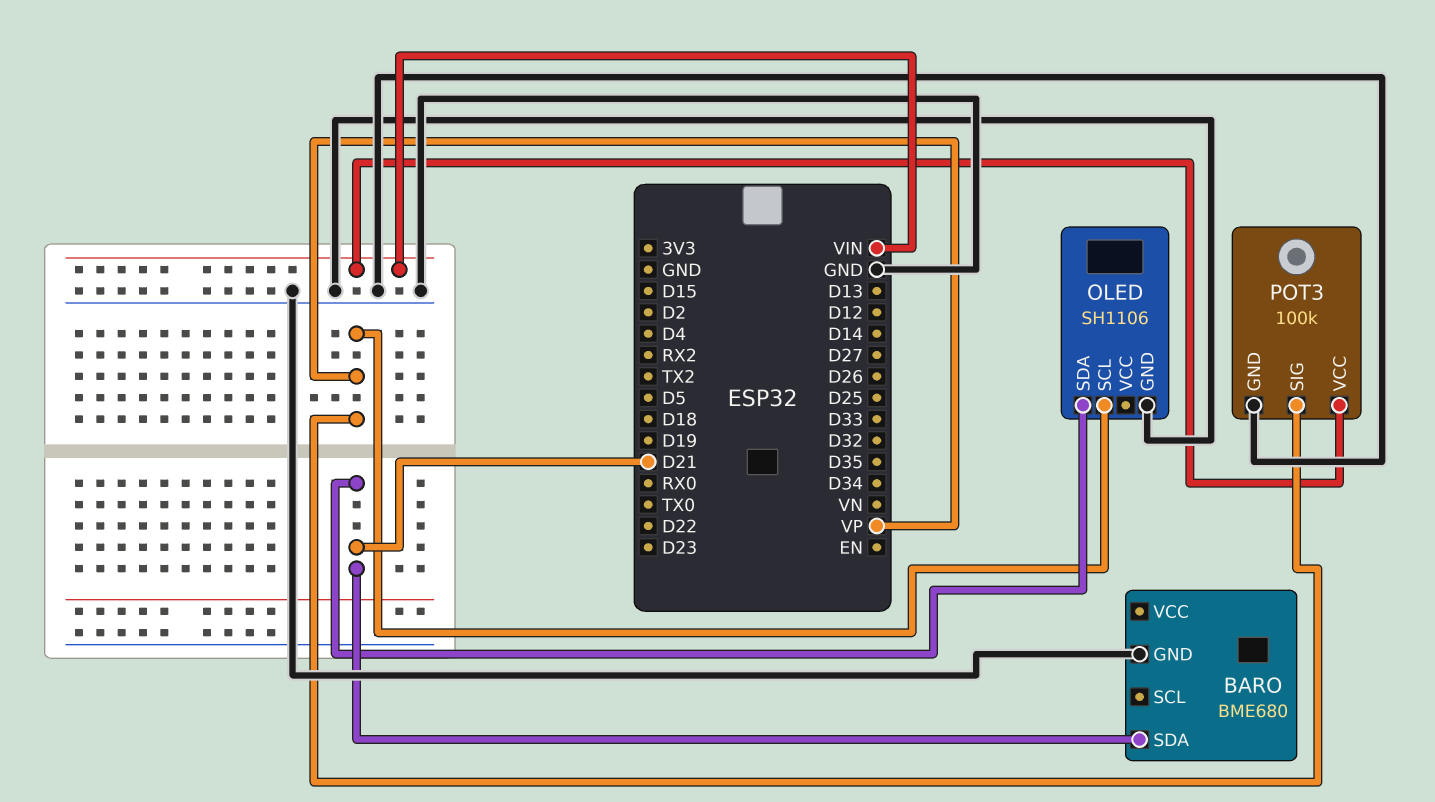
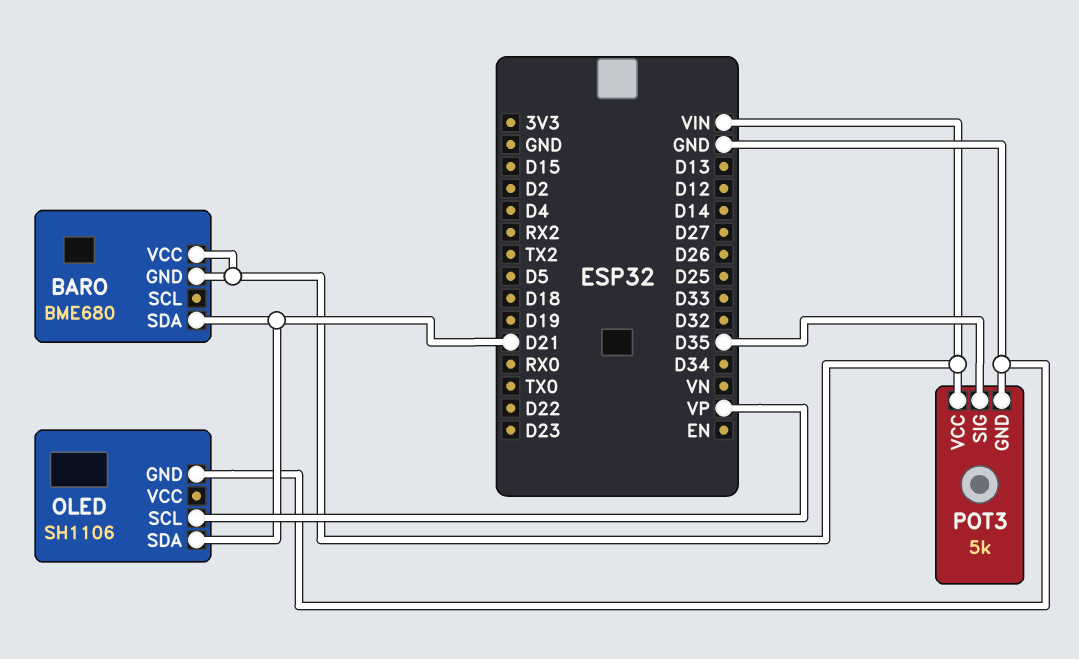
BARO pin GND: GND -> VIN
BARO pin VCC: none -> VIN
POT3: 100k -> 5k
POT3 pin SIG: VP -> D35

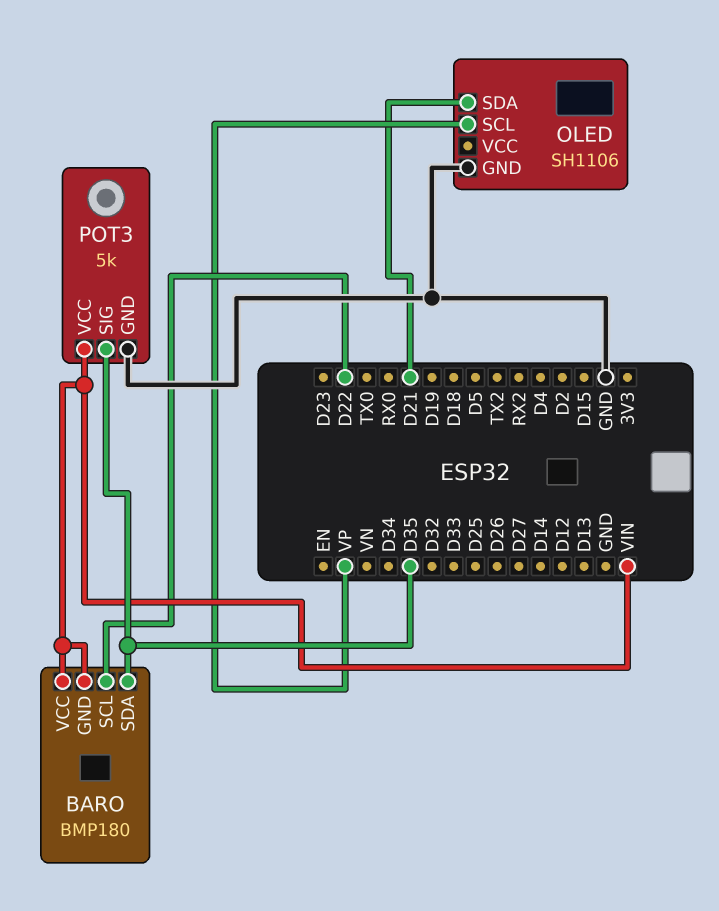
BARO: BME680 -> BMP180
BARO pin SCL: none -> D22
BARO pin SDA: D21 -> D35

